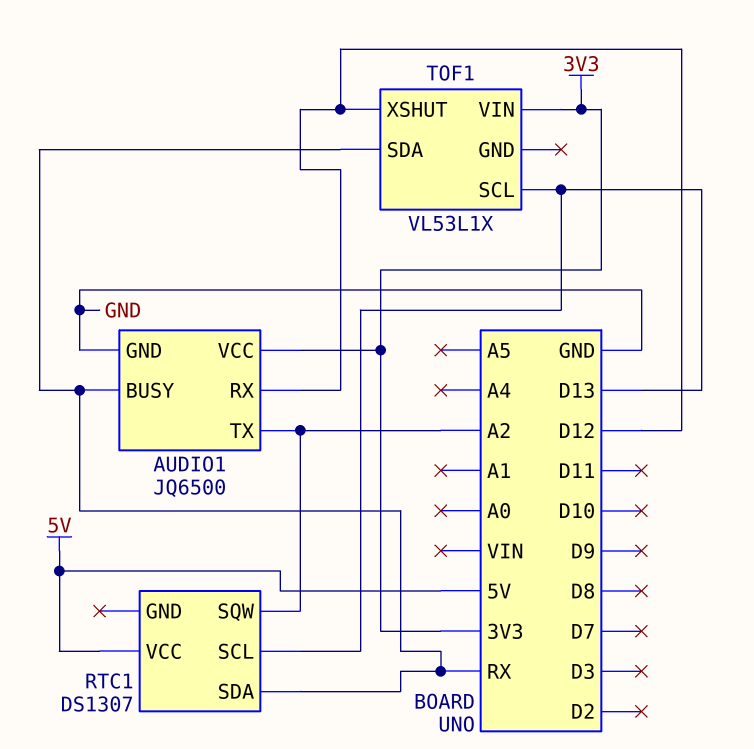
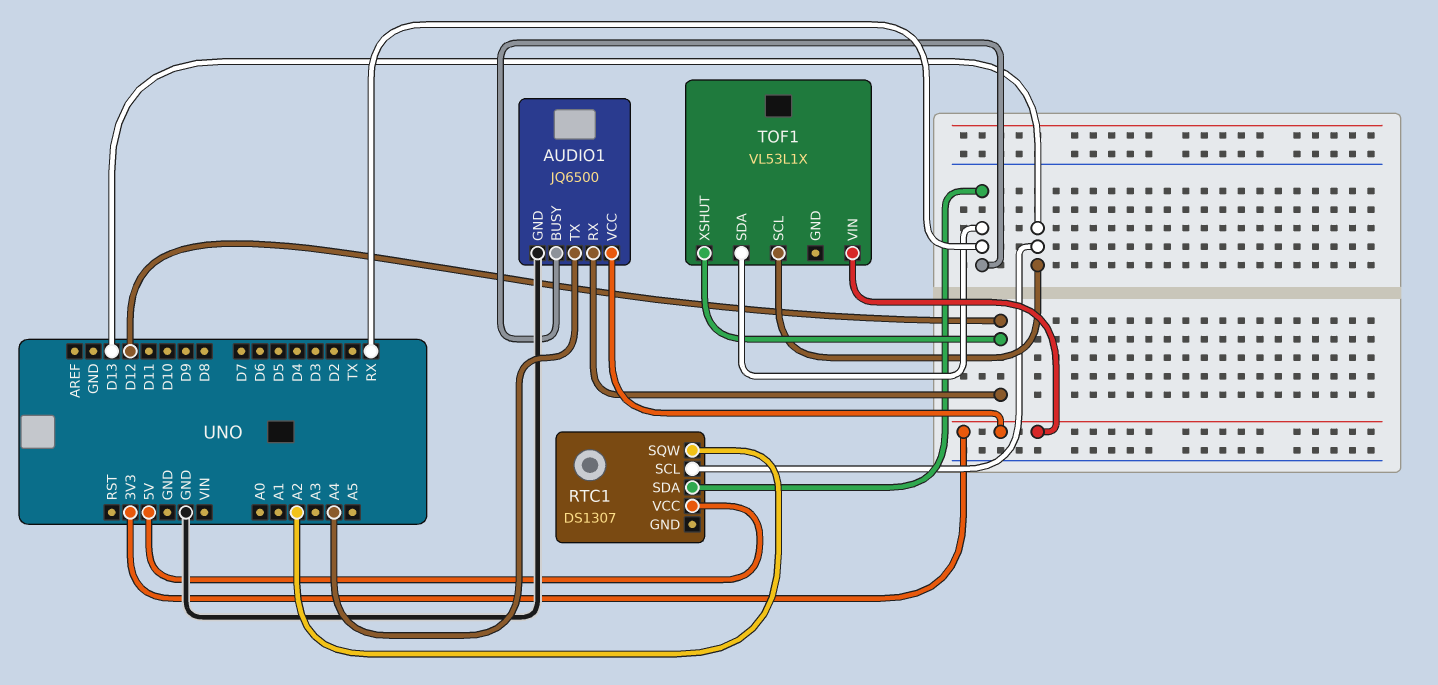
AUDIO1 pin TX: A2 -> A4

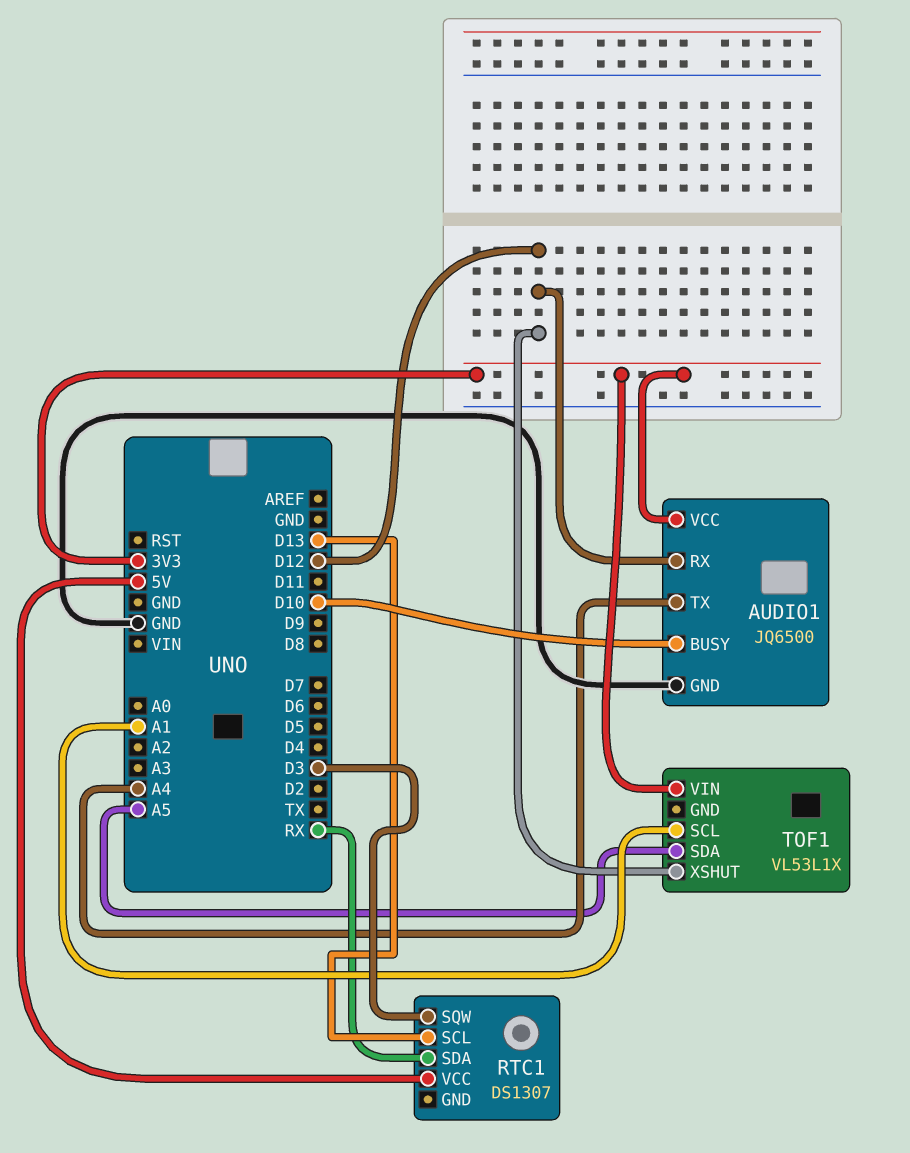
AUDIO1 pin BUSY: RX -> D10
RTC1 pin SQW: A2 -> D3
TOF1 pin SCL: D13 -> A1
TOF1 pin SDA: RX -> A5

